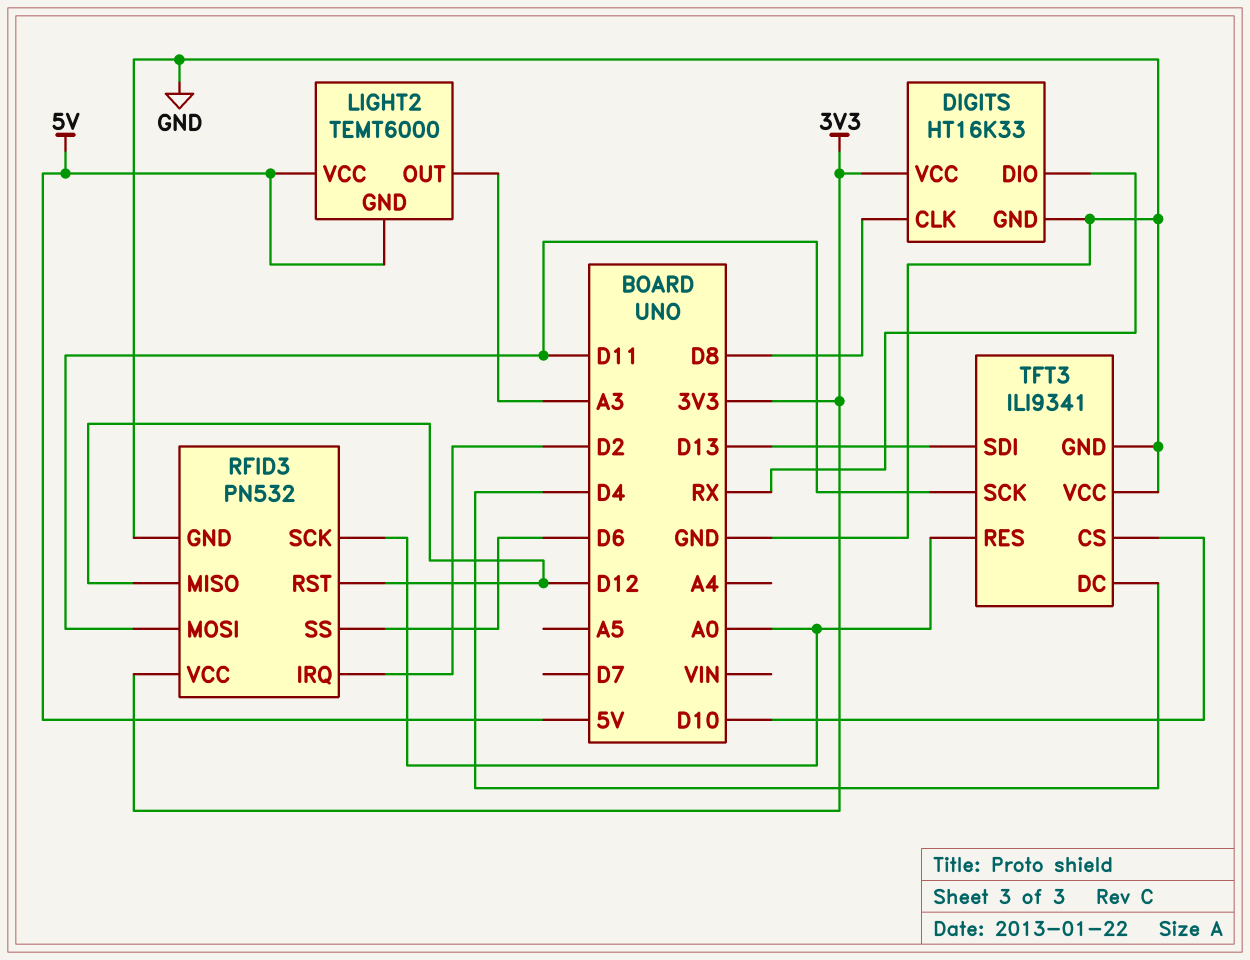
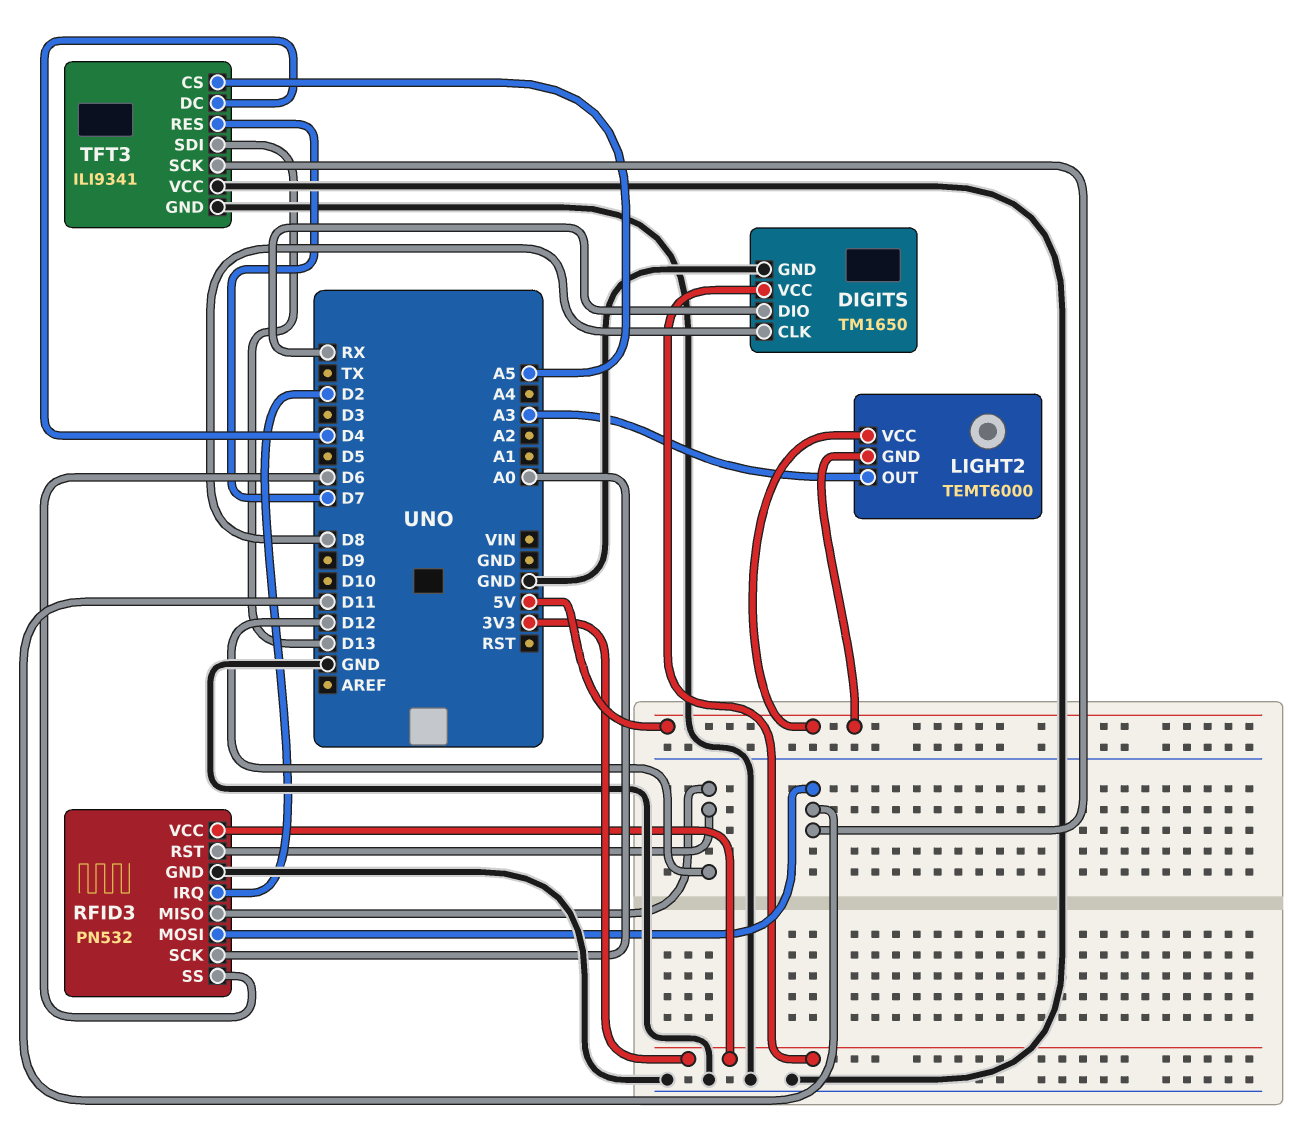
DIGITS: HT16K33 -> TM1650
TFT3 pin CS: D10 -> A5
TFT3 pin RES: A0 -> D7

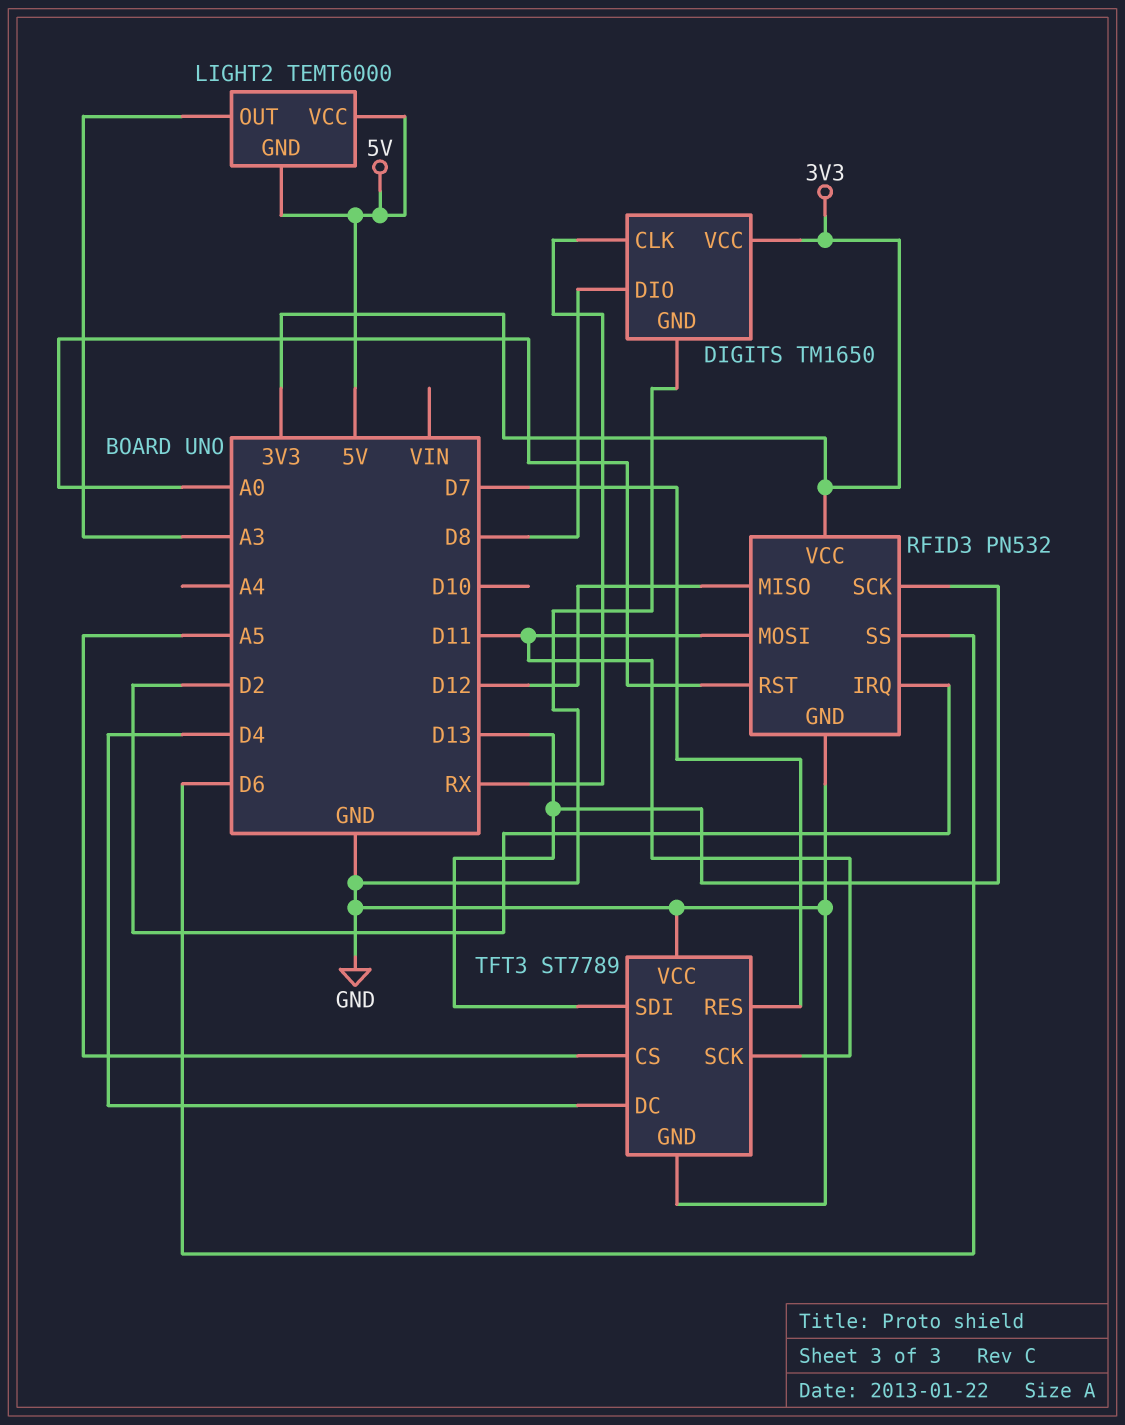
DIGITS pin CLK: D8 -> RX
DIGITS pin DIO: RX -> D8
RFID3 pin RST: D12 -> A0
RFID3 pin SCK: A0 -> D13
TFT3: ILI9341 -> ST7789

